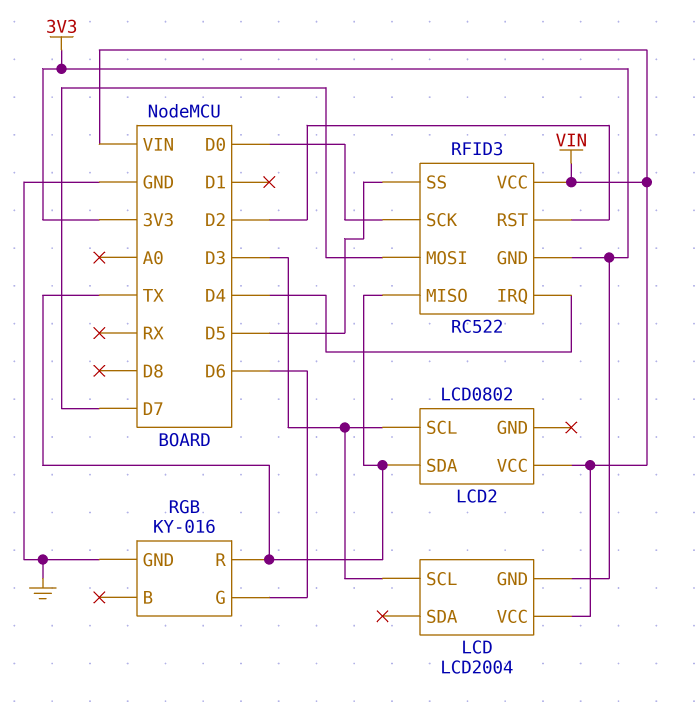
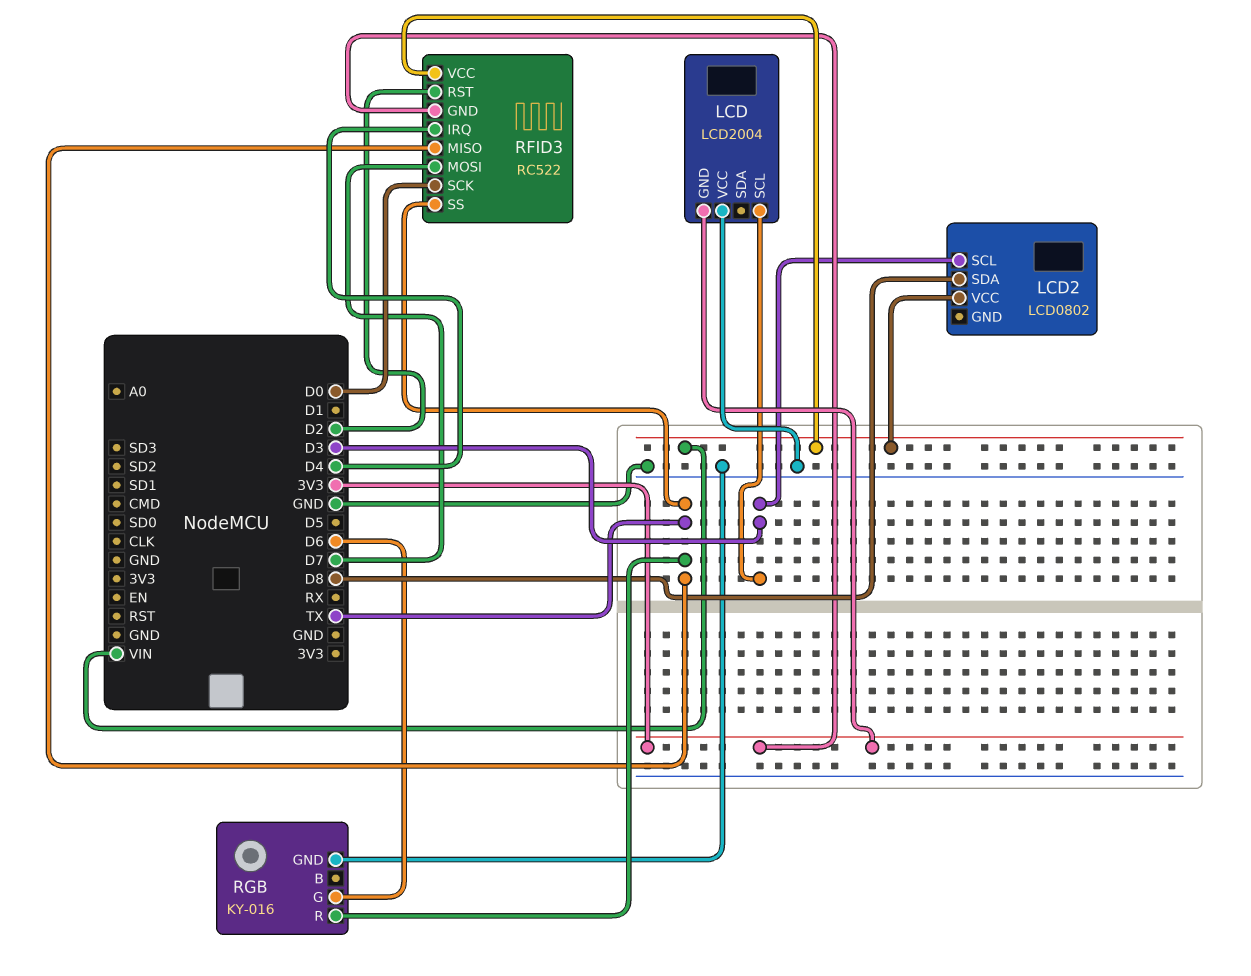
LCD pin VCC: VIN -> GND
LCD2 pin SDA: TX -> D8
RFID3 pin SS: D5 -> TX

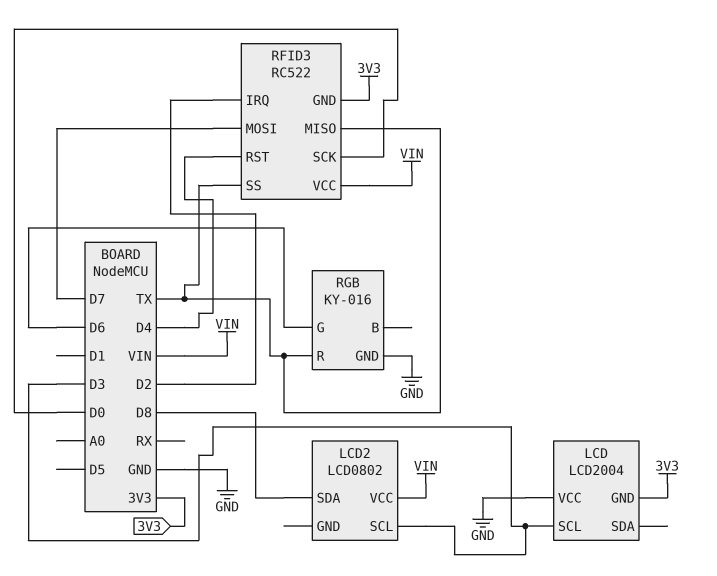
RFID3 pin IRQ: D4 -> D2
RFID3 pin RST: D2 -> D4

